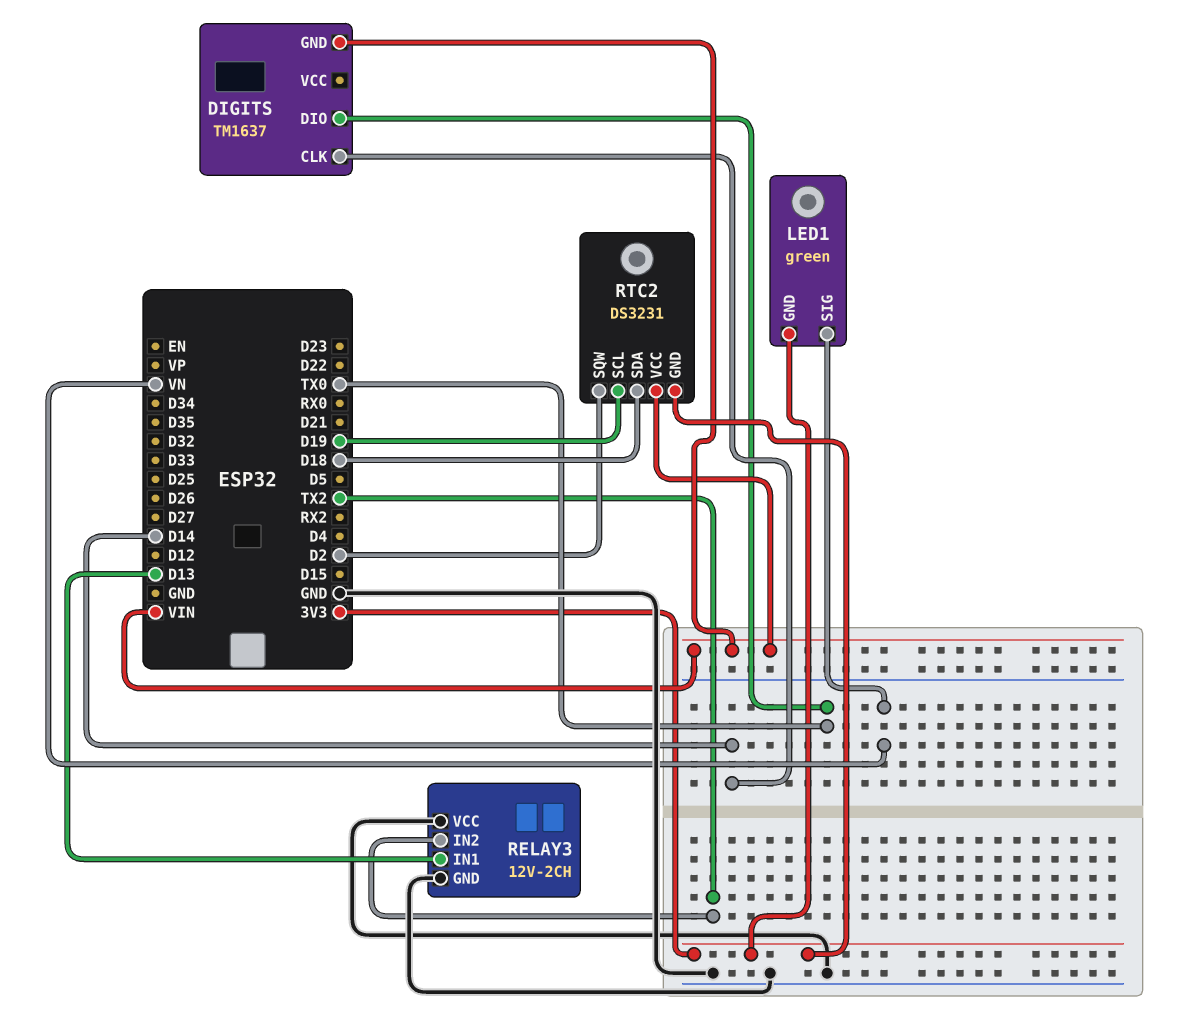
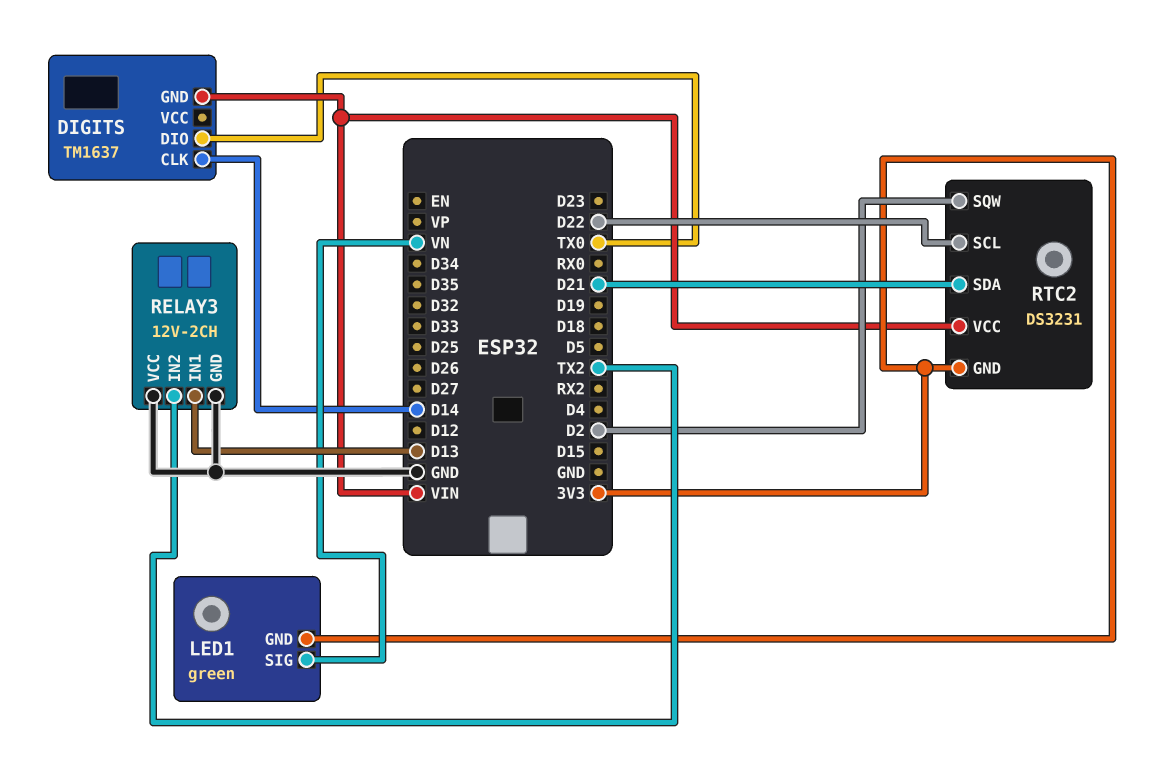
RTC2 pin SCL: D19 -> D22
RTC2 pin SDA: D18 -> D21

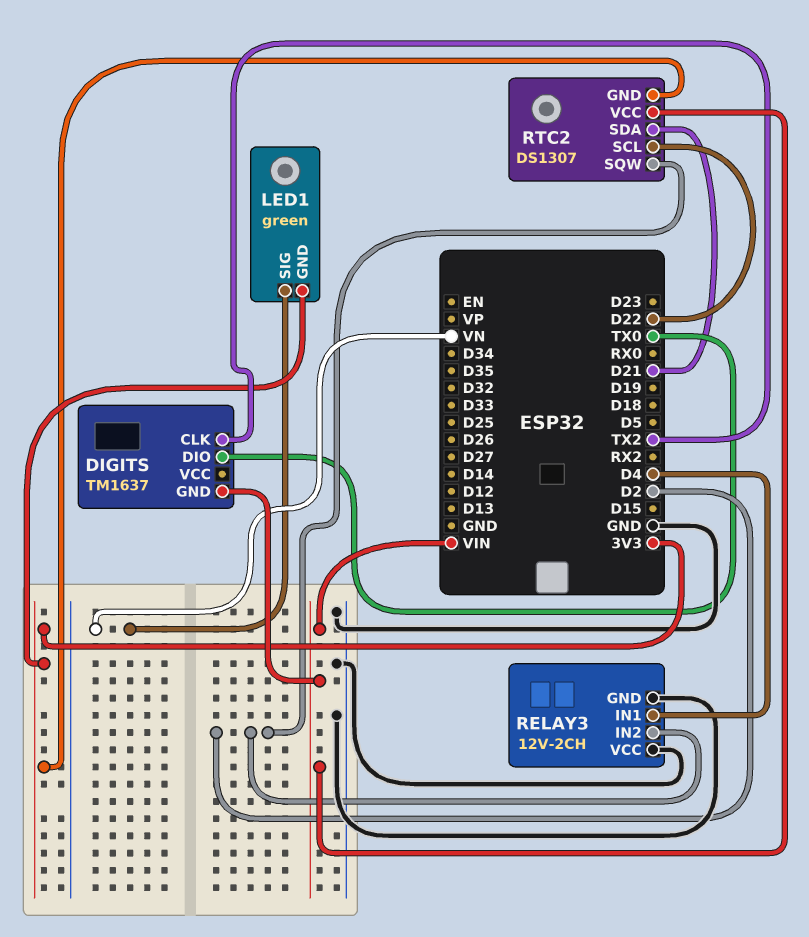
DIGITS pin CLK: D14 -> TX2
RELAY3 pin IN1: D13 -> D4
RELAY3 pin IN2: TX2 -> D2
RTC2: DS3231 -> DS1307

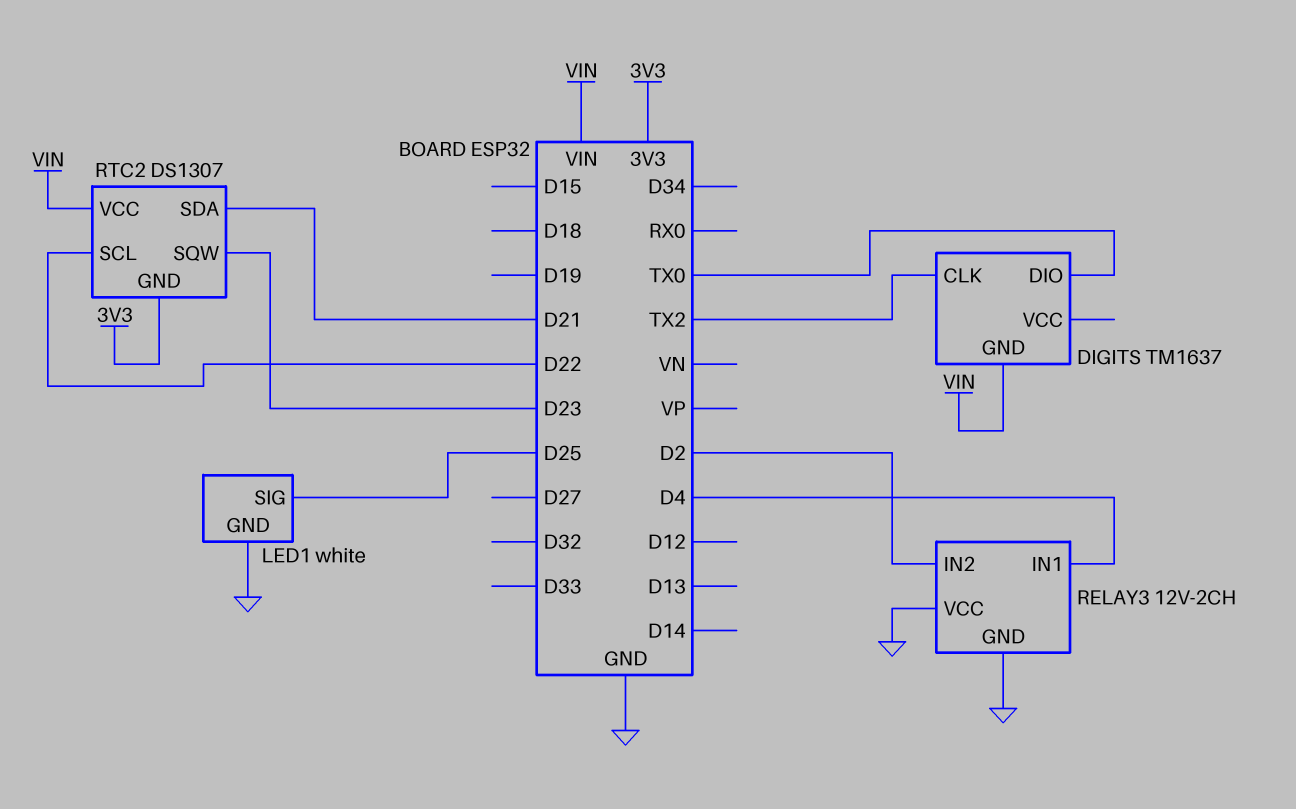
LED1: green -> white
LED1 pin GND: 3V3 -> GND
LED1 pin SIG: VN -> D25
RTC2 pin SQW: D2 -> D23

